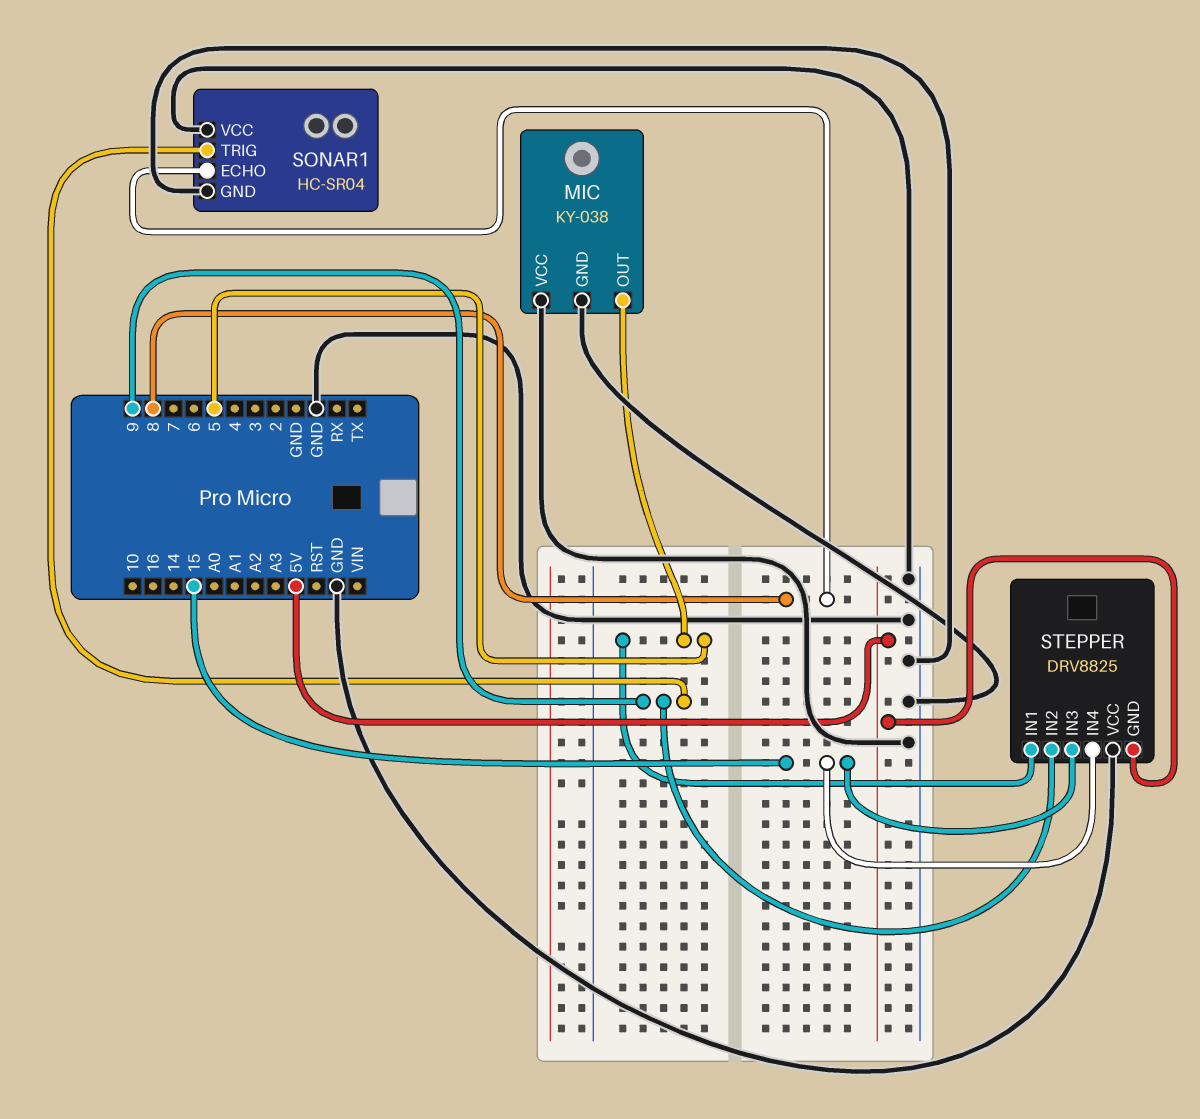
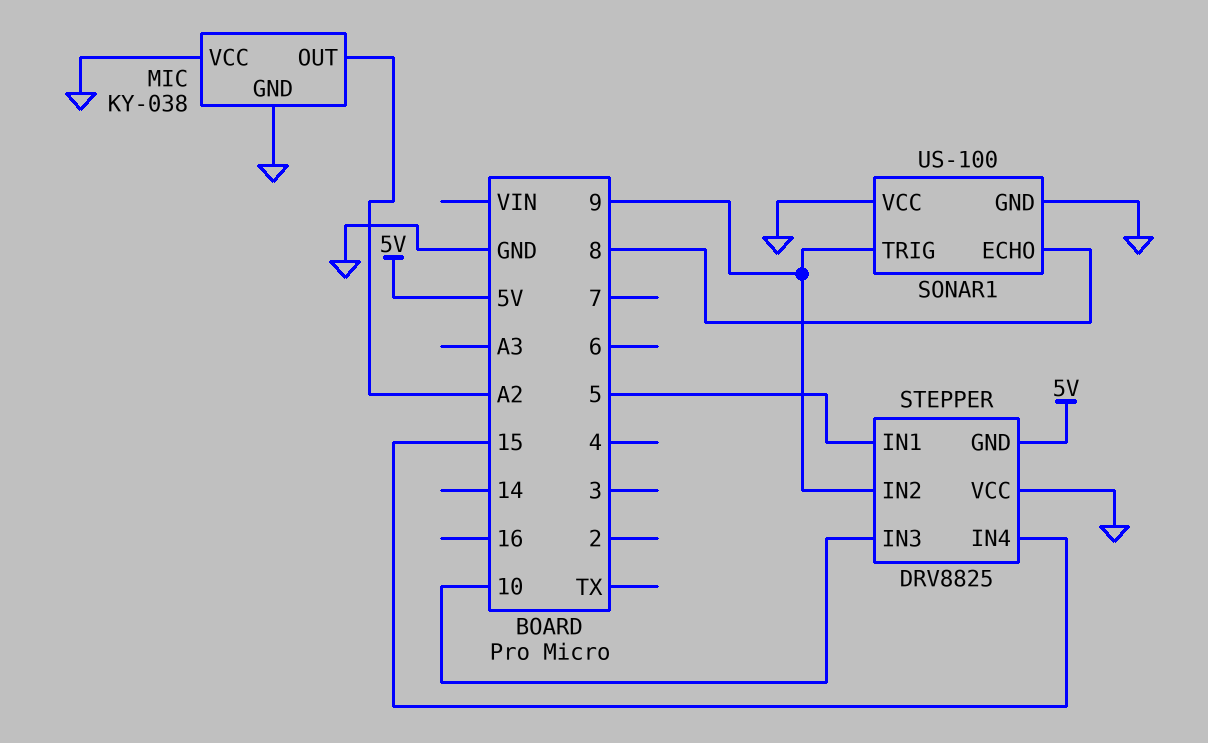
MIC pin OUT: 5 -> A2
SONAR1: HC-SR04 -> US-100
STEPPER pin IN3: 15 -> 10

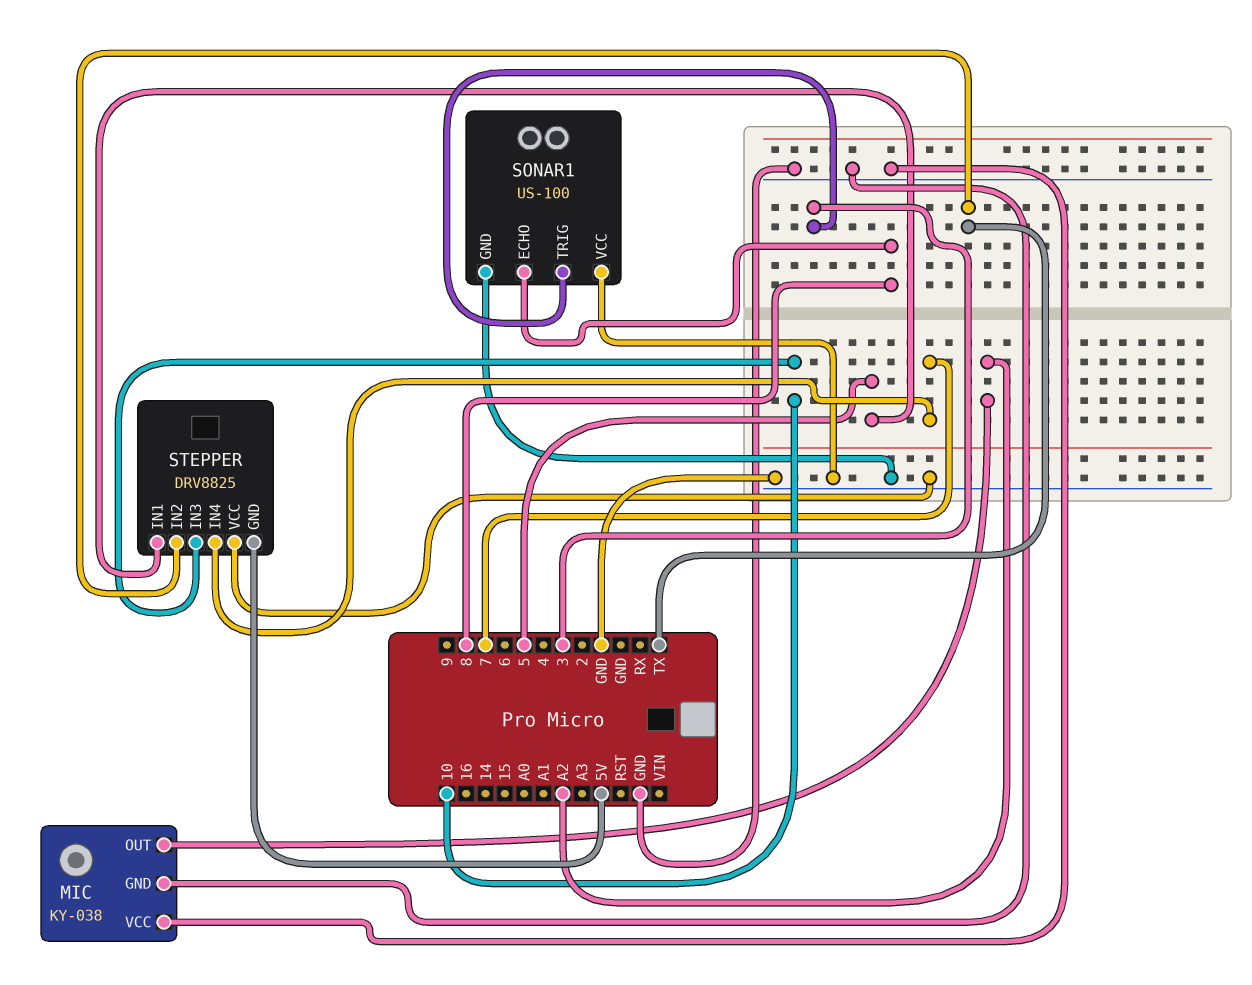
SONAR1 pin TRIG: 9 -> 3
STEPPER pin IN2: 9 -> TX
STEPPER pin IN4: 15 -> 7

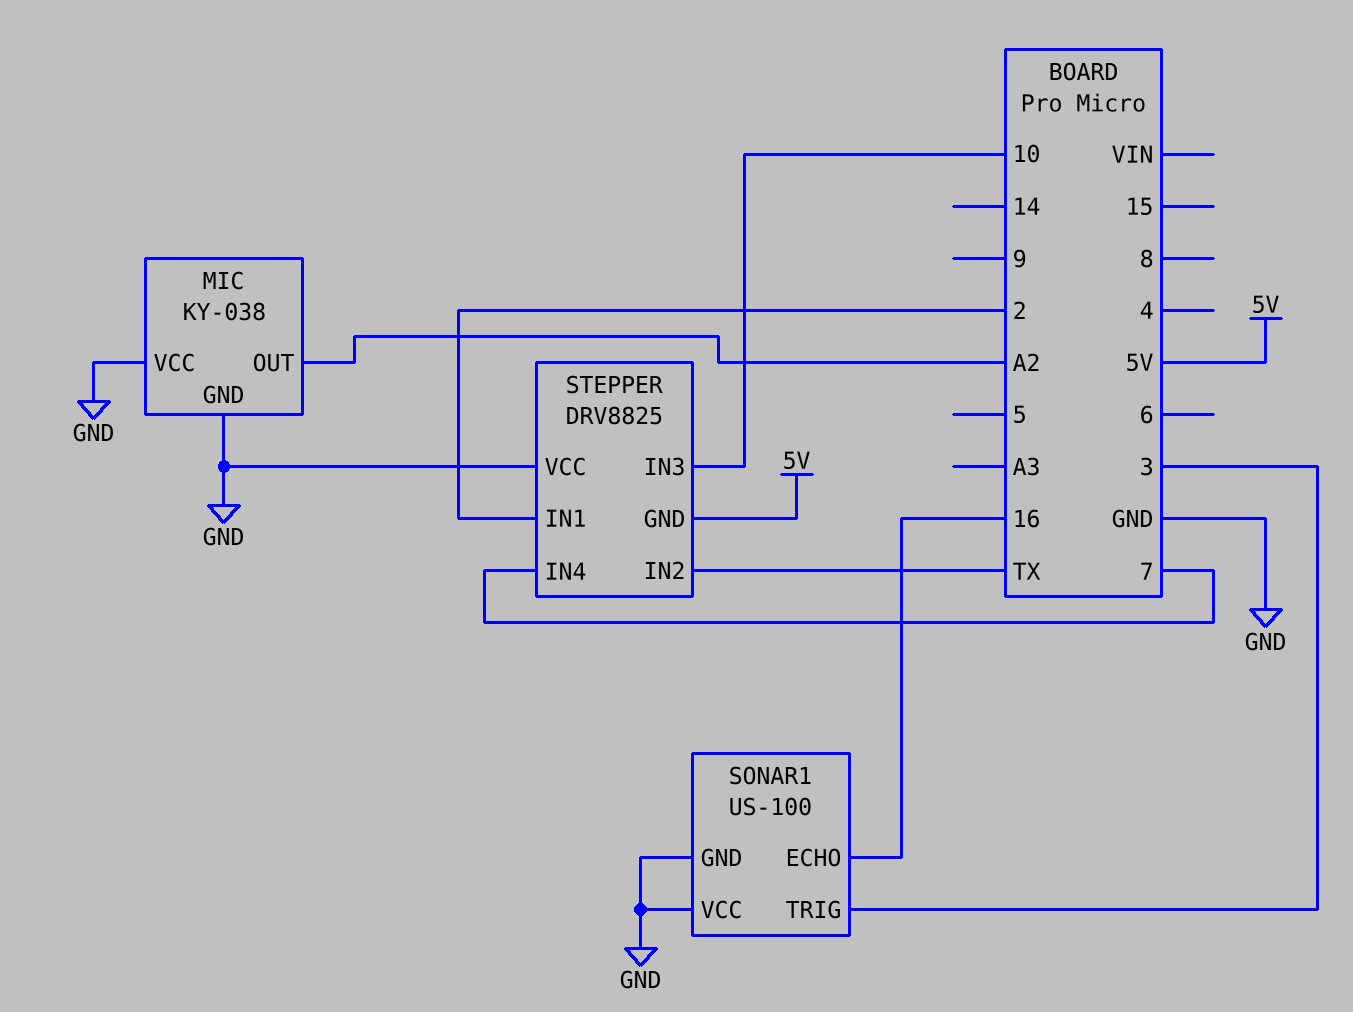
SONAR1 pin ECHO: 8 -> 16
STEPPER pin IN1: 5 -> 2

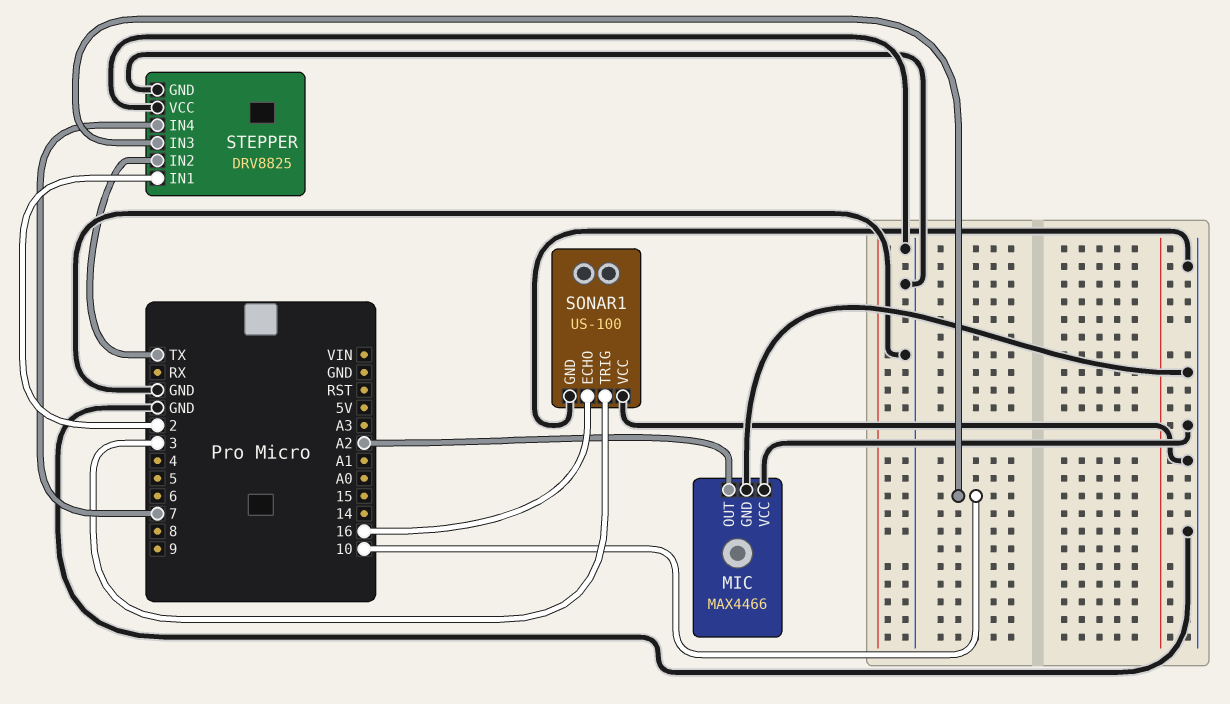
MIC: KY-038 -> MAX4466
STEPPER pin GND: 5V -> GND

